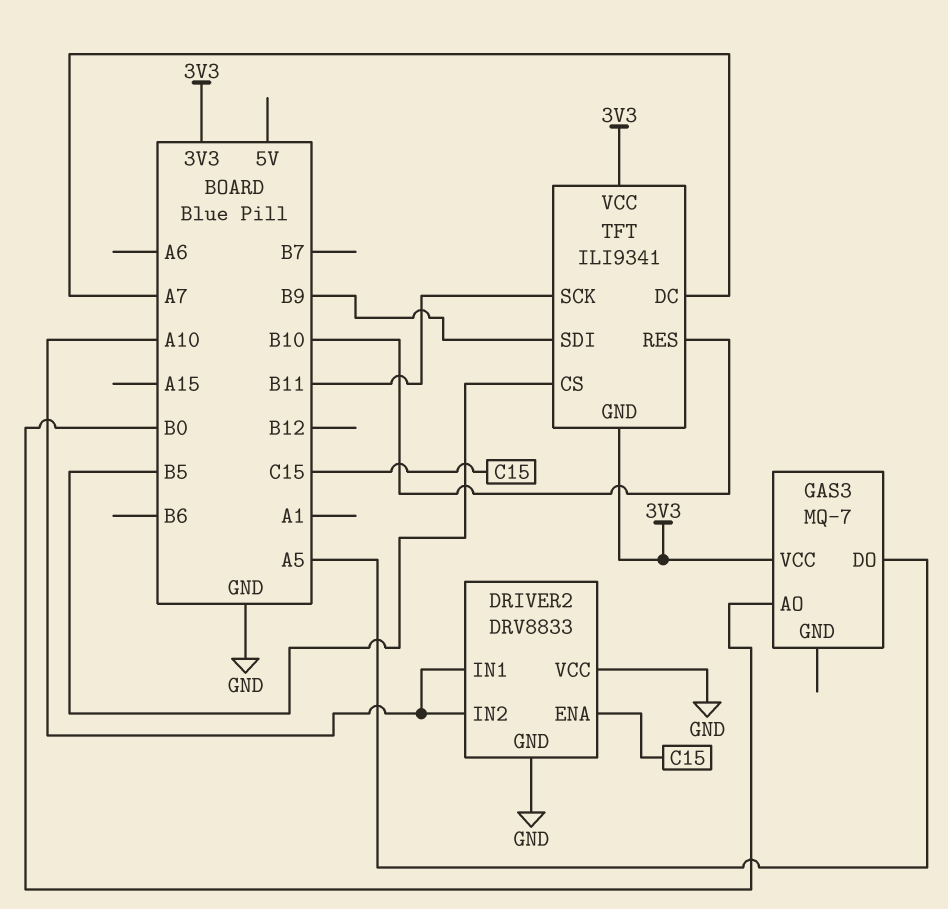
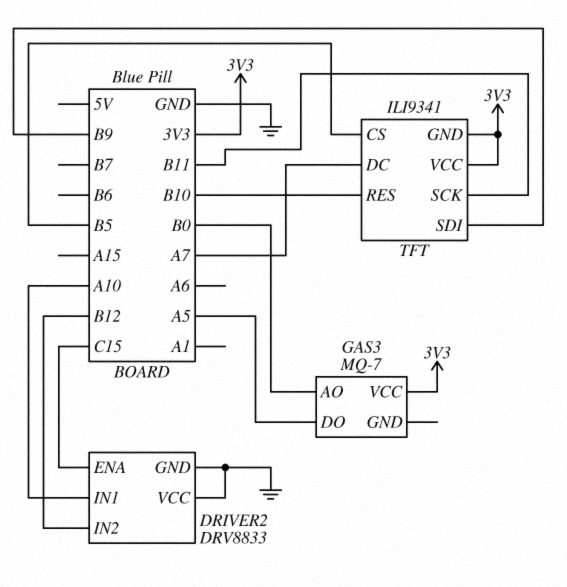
DRIVER2 pin IN2: A10 -> B12

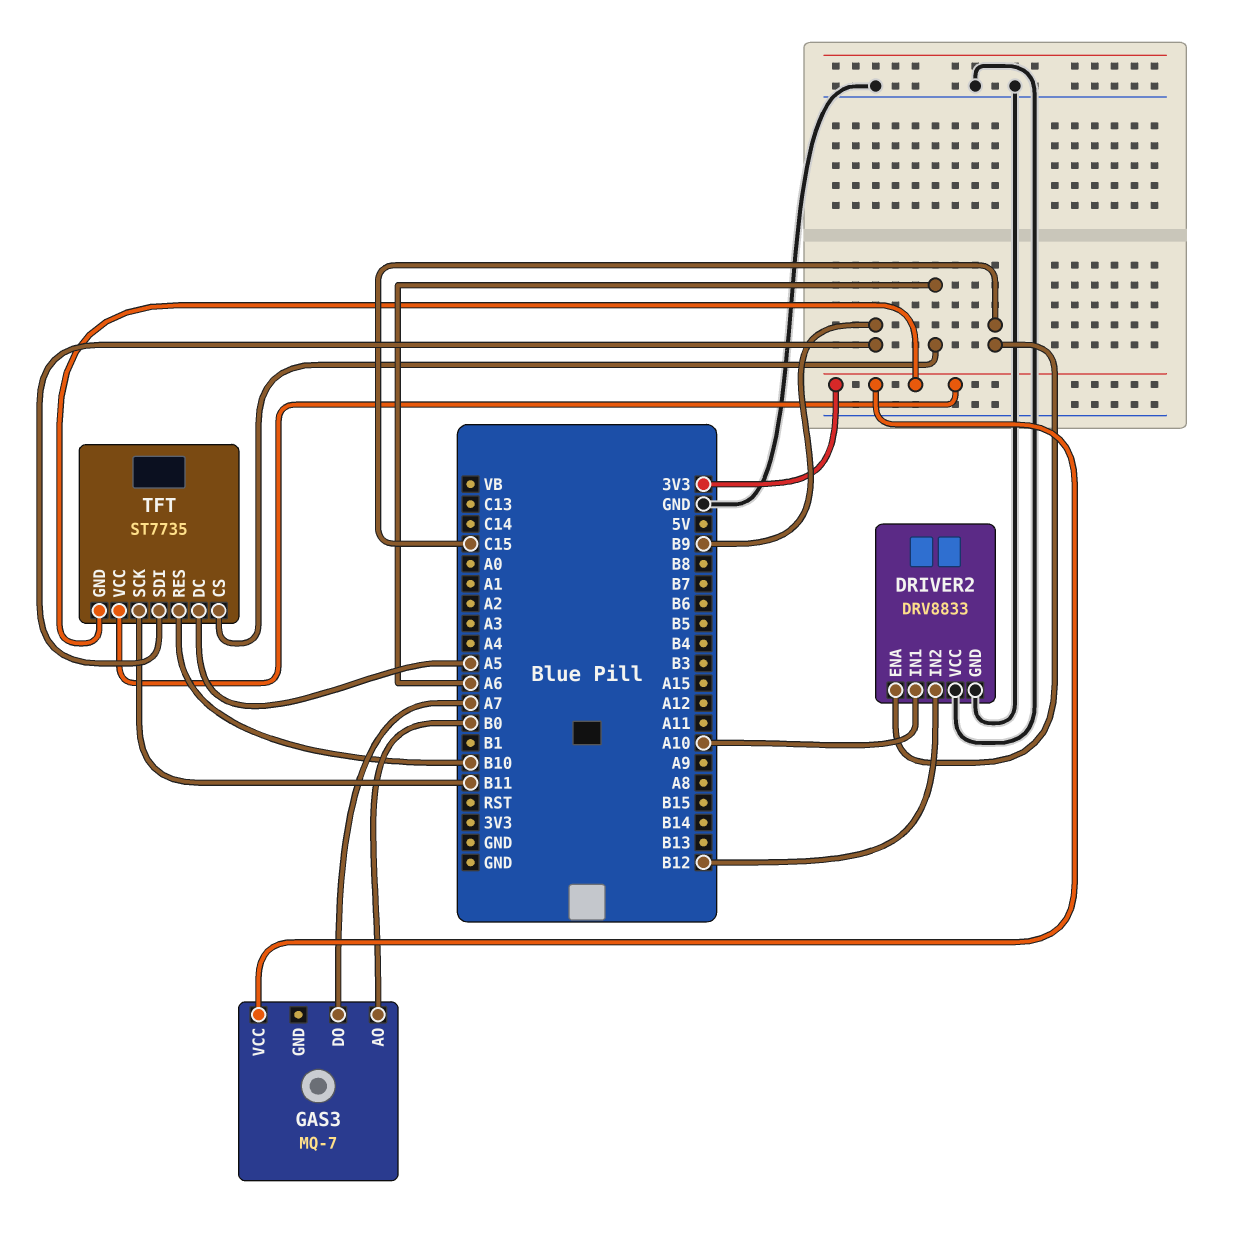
GAS3 pin DO: A5 -> A7
TFT: ILI9341 -> ST7735
TFT pin CS: B5 -> A6
TFT pin DC: A7 -> A5

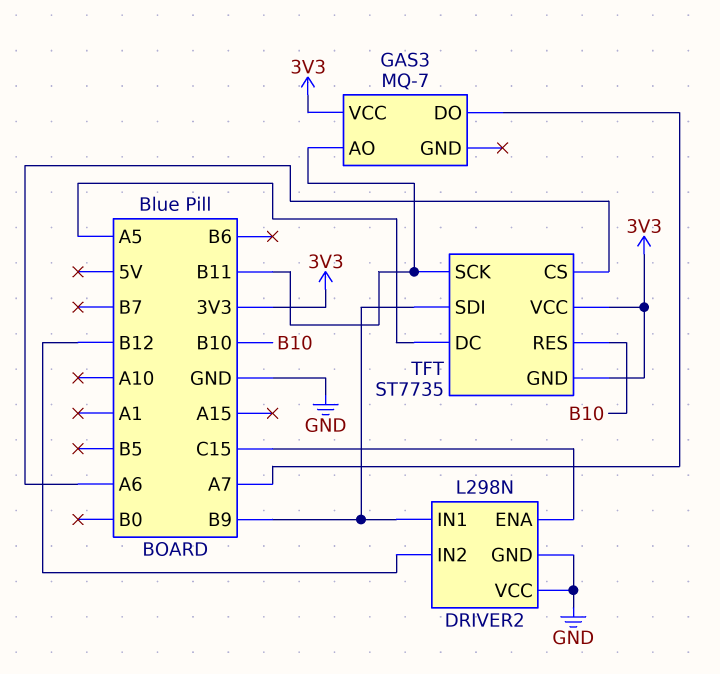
DRIVER2: DRV8833 -> L298N
DRIVER2 pin IN1: A10 -> B9
GAS3 pin AO: B0 -> B11

